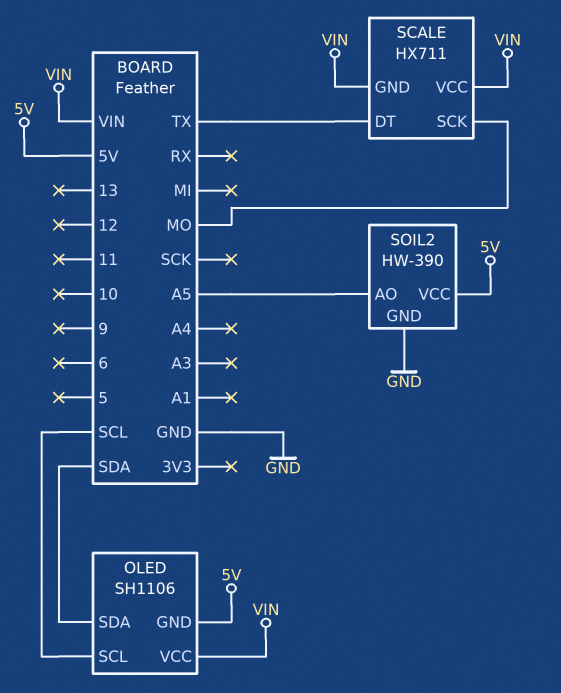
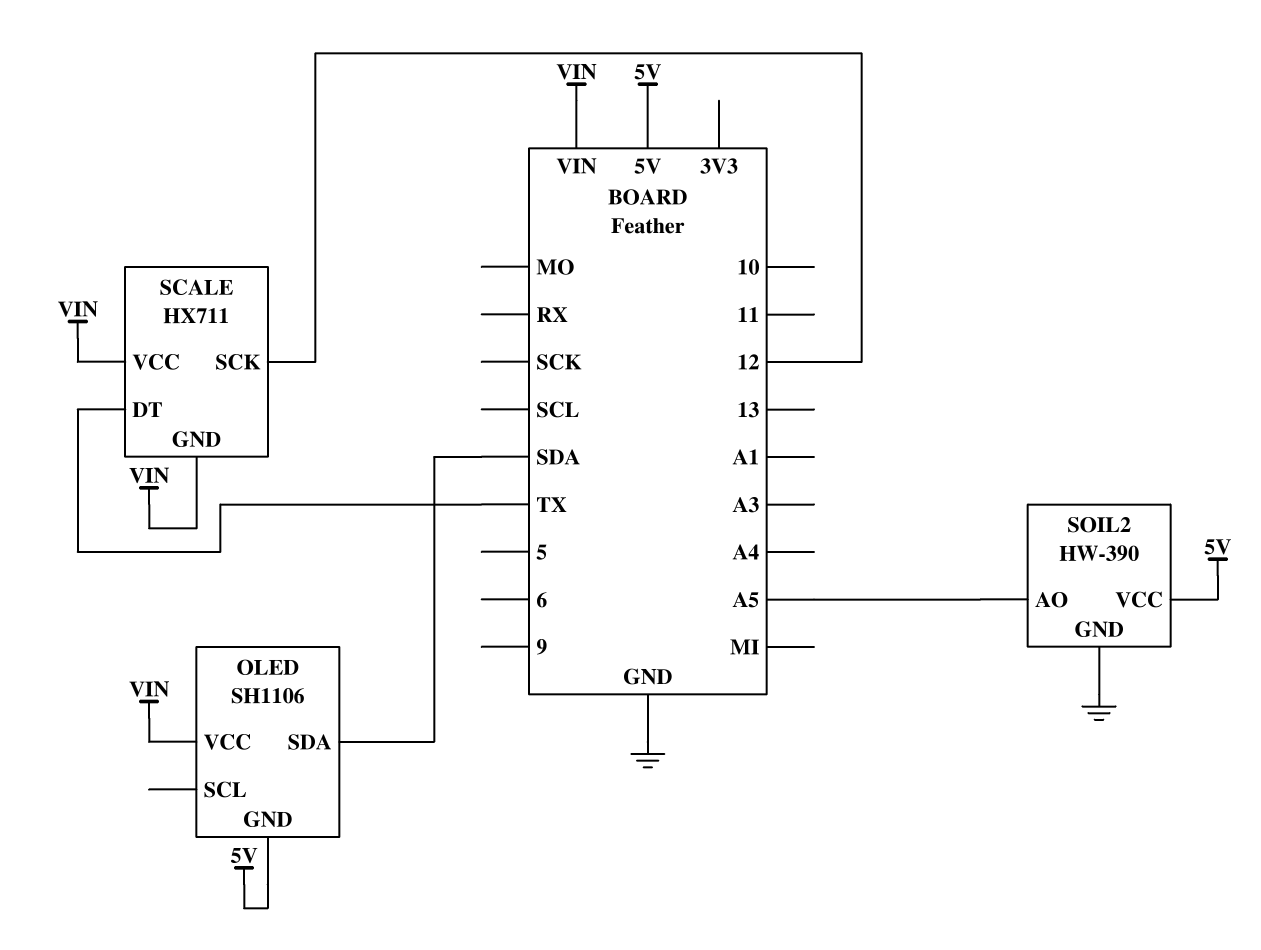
OLED pin SCL: SCL -> none
SCALE pin SCK: MO -> 12

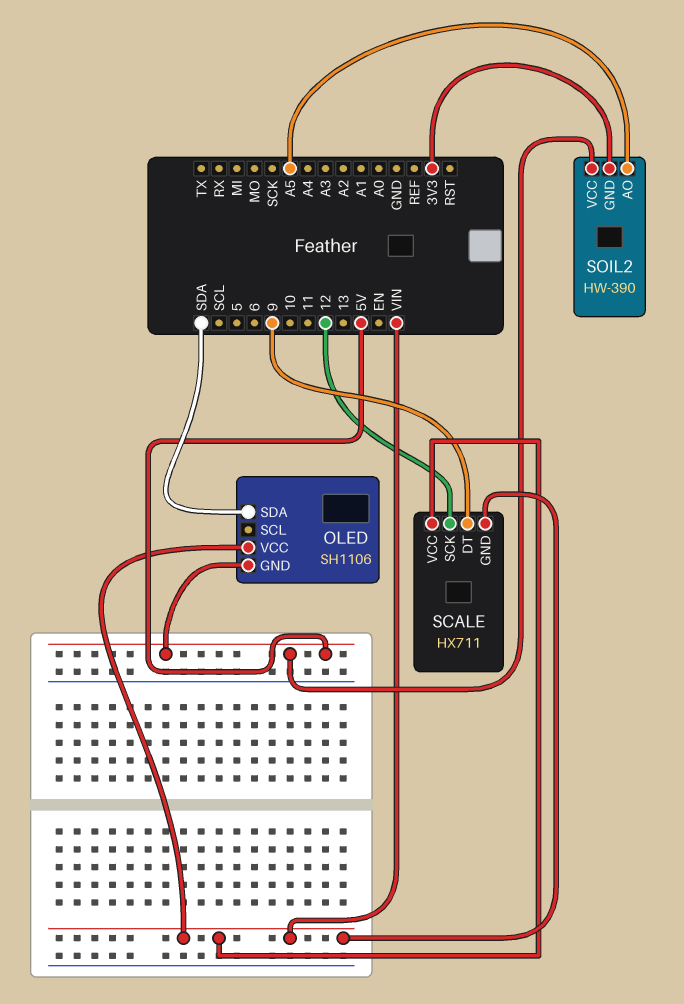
SCALE pin DT: TX -> 9
SOIL2 pin GND: GND -> 3V3

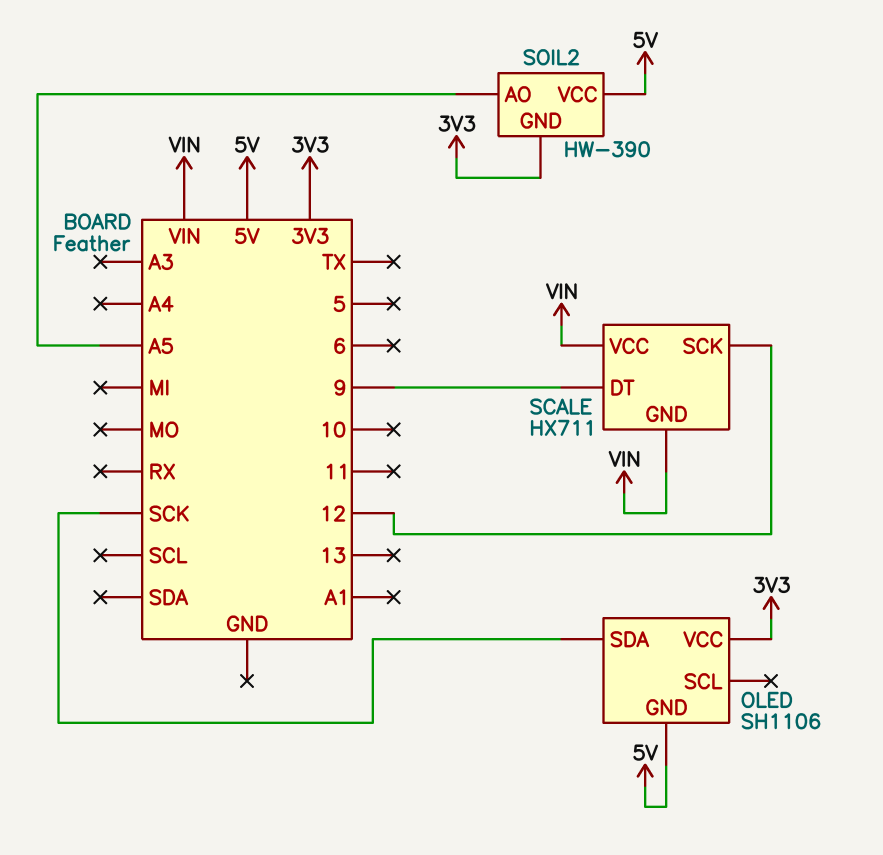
OLED pin SDA: SDA -> SCK
OLED pin VCC: VIN -> 3V3

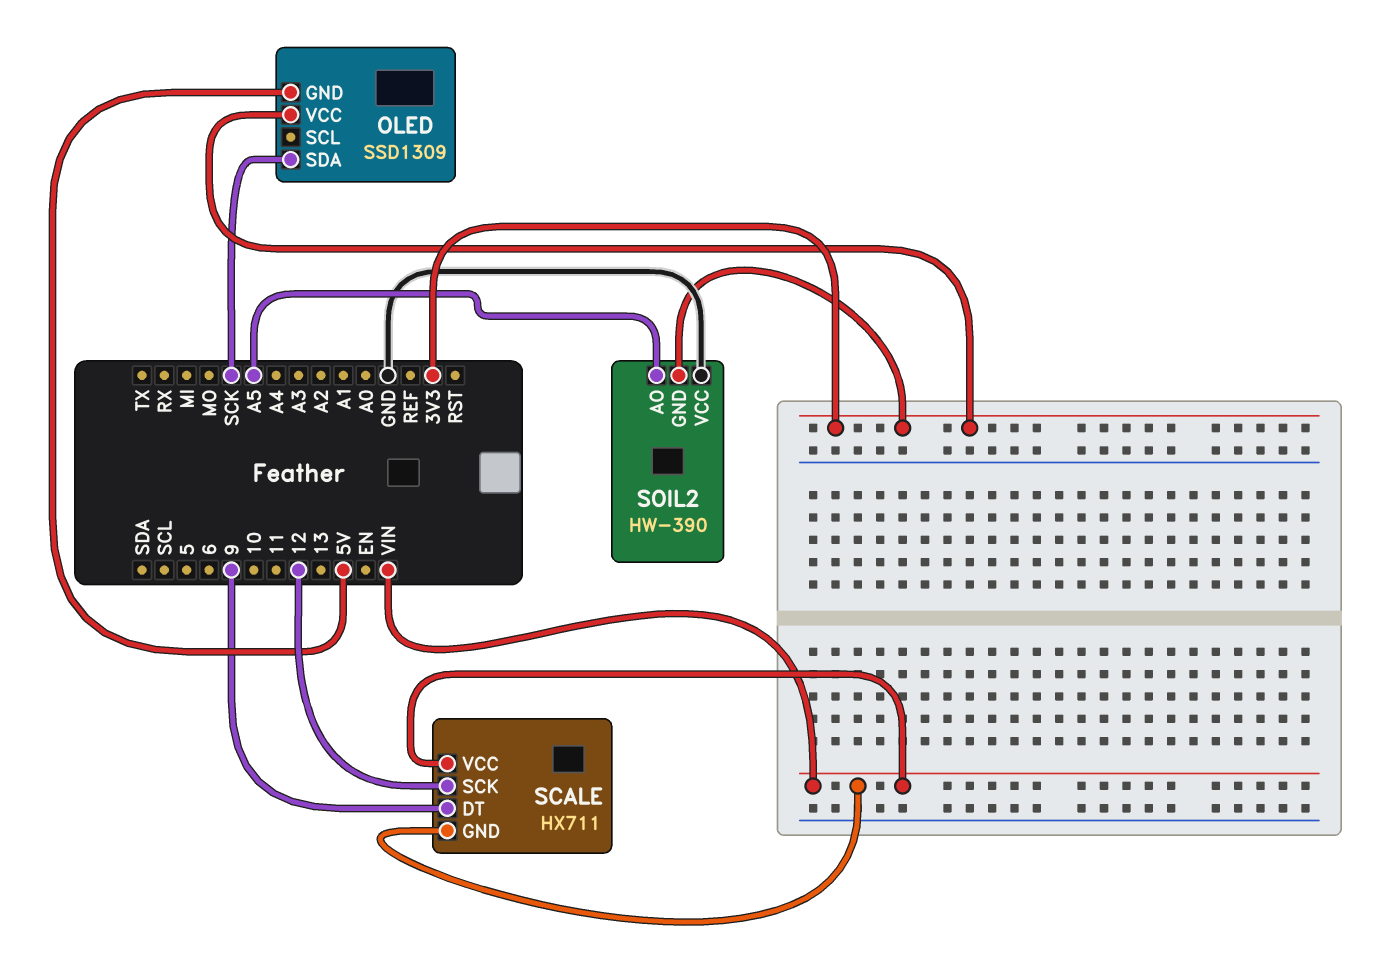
OLED: SH1106 -> SSD1309
SOIL2 pin VCC: 5V -> GND

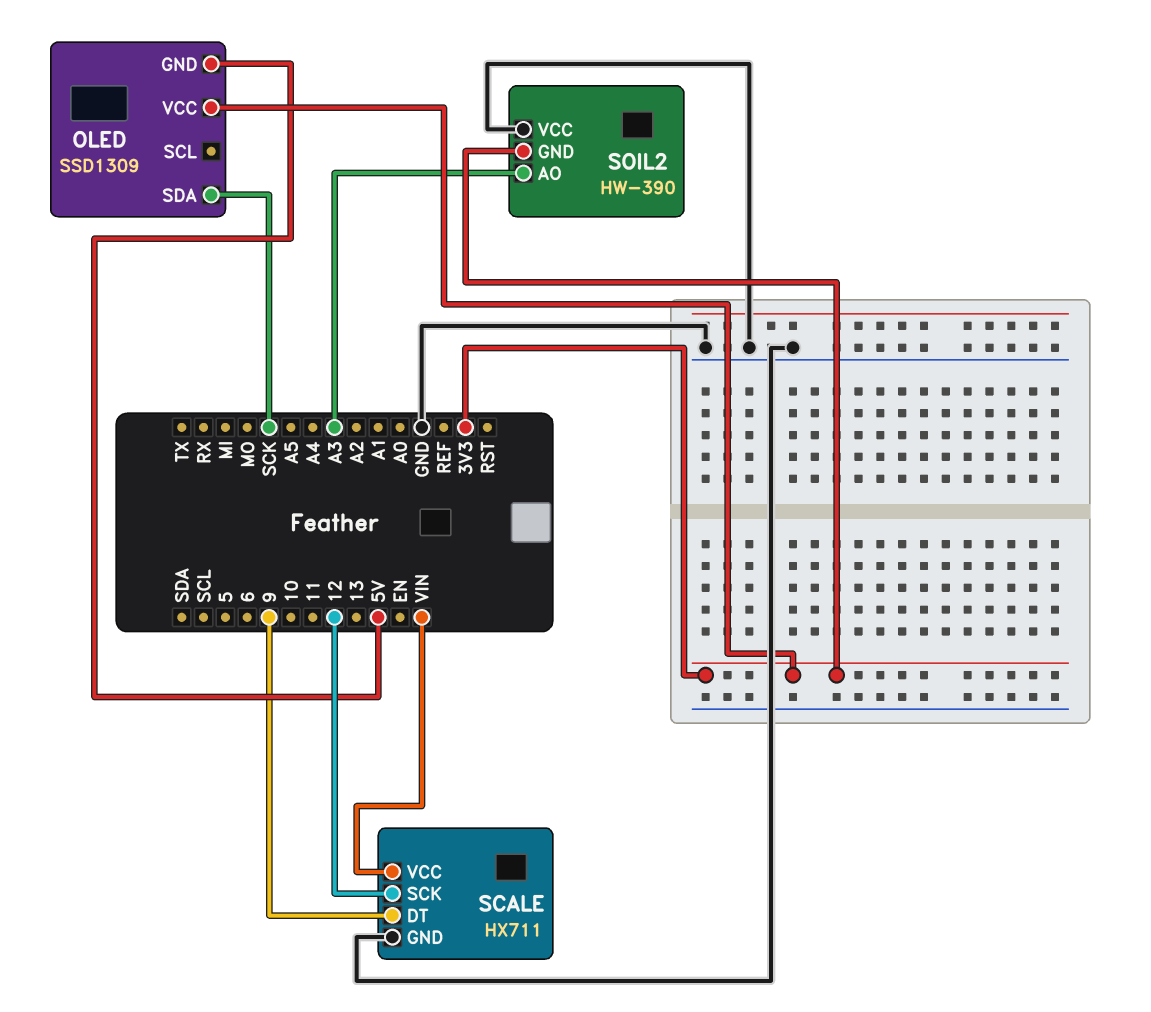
SCALE pin GND: VIN -> GND
SOIL2 pin AO: A5 -> A3

